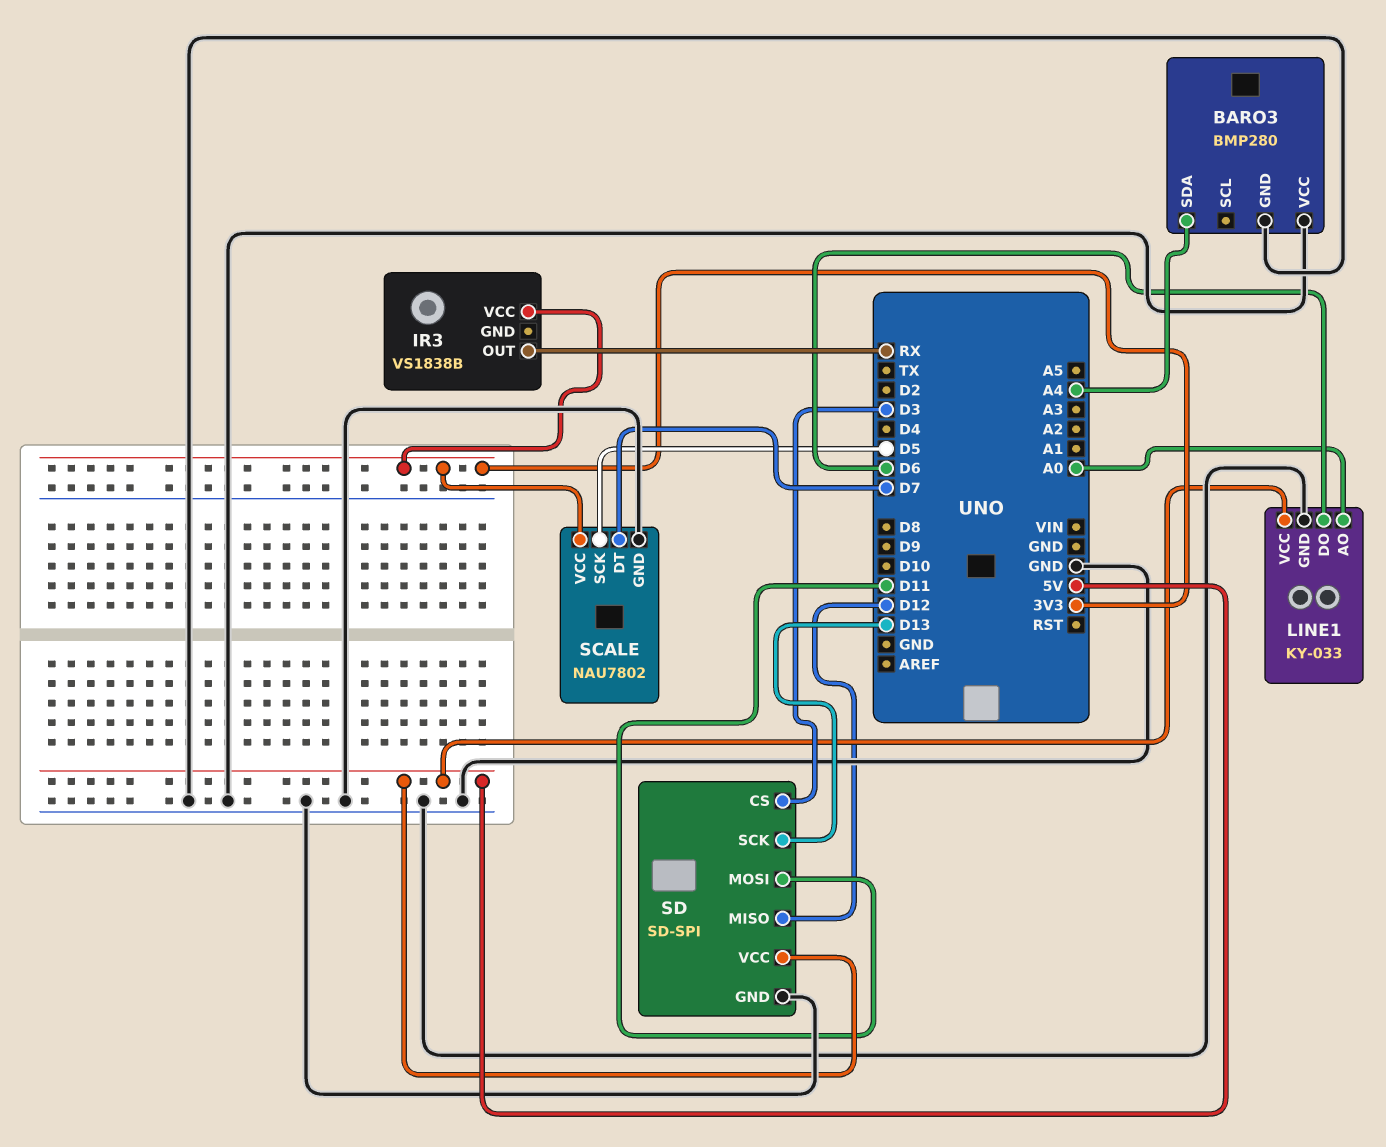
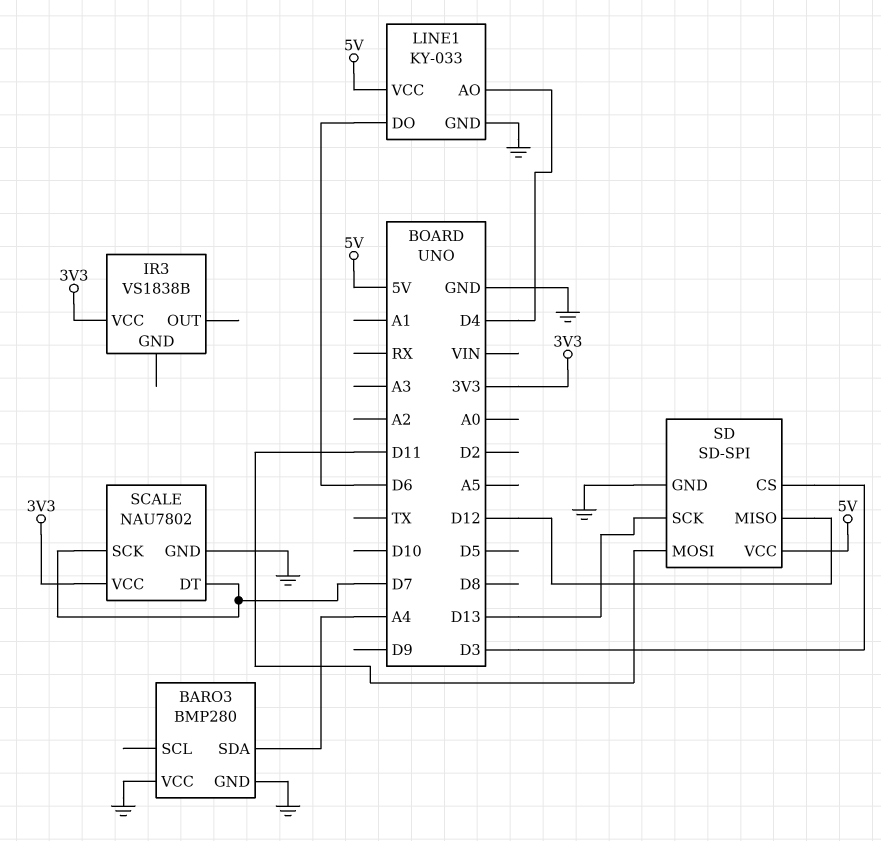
IR3 pin OUT: RX -> none
LINE1 pin AO: A0 -> D4
SCALE pin SCK: D5 -> D7

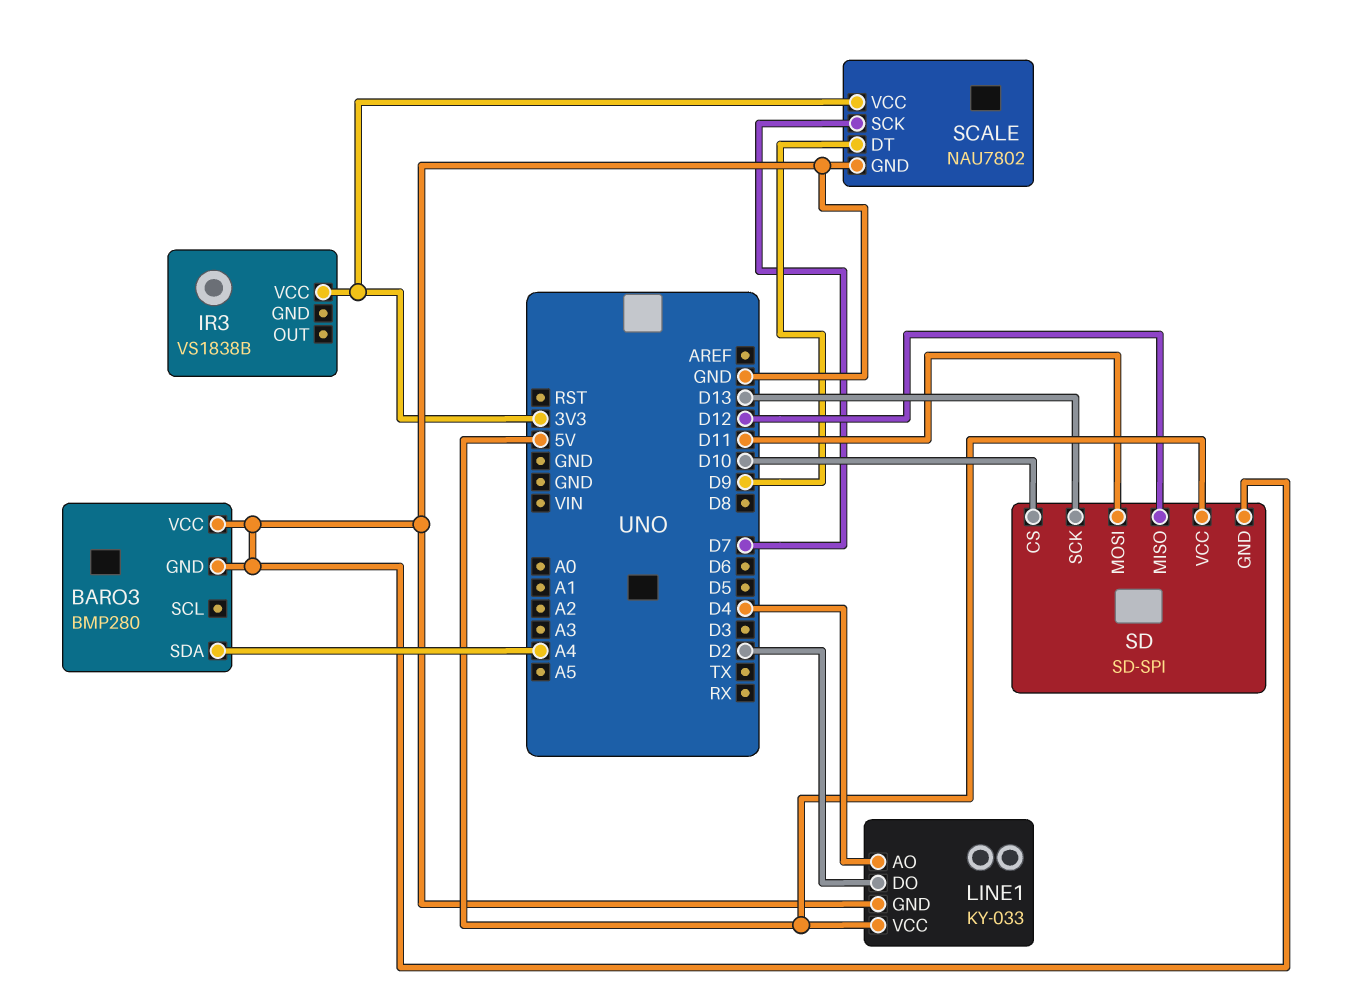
LINE1 pin DO: D6 -> D2
SCALE pin DT: D7 -> D9
SD pin CS: D3 -> D10

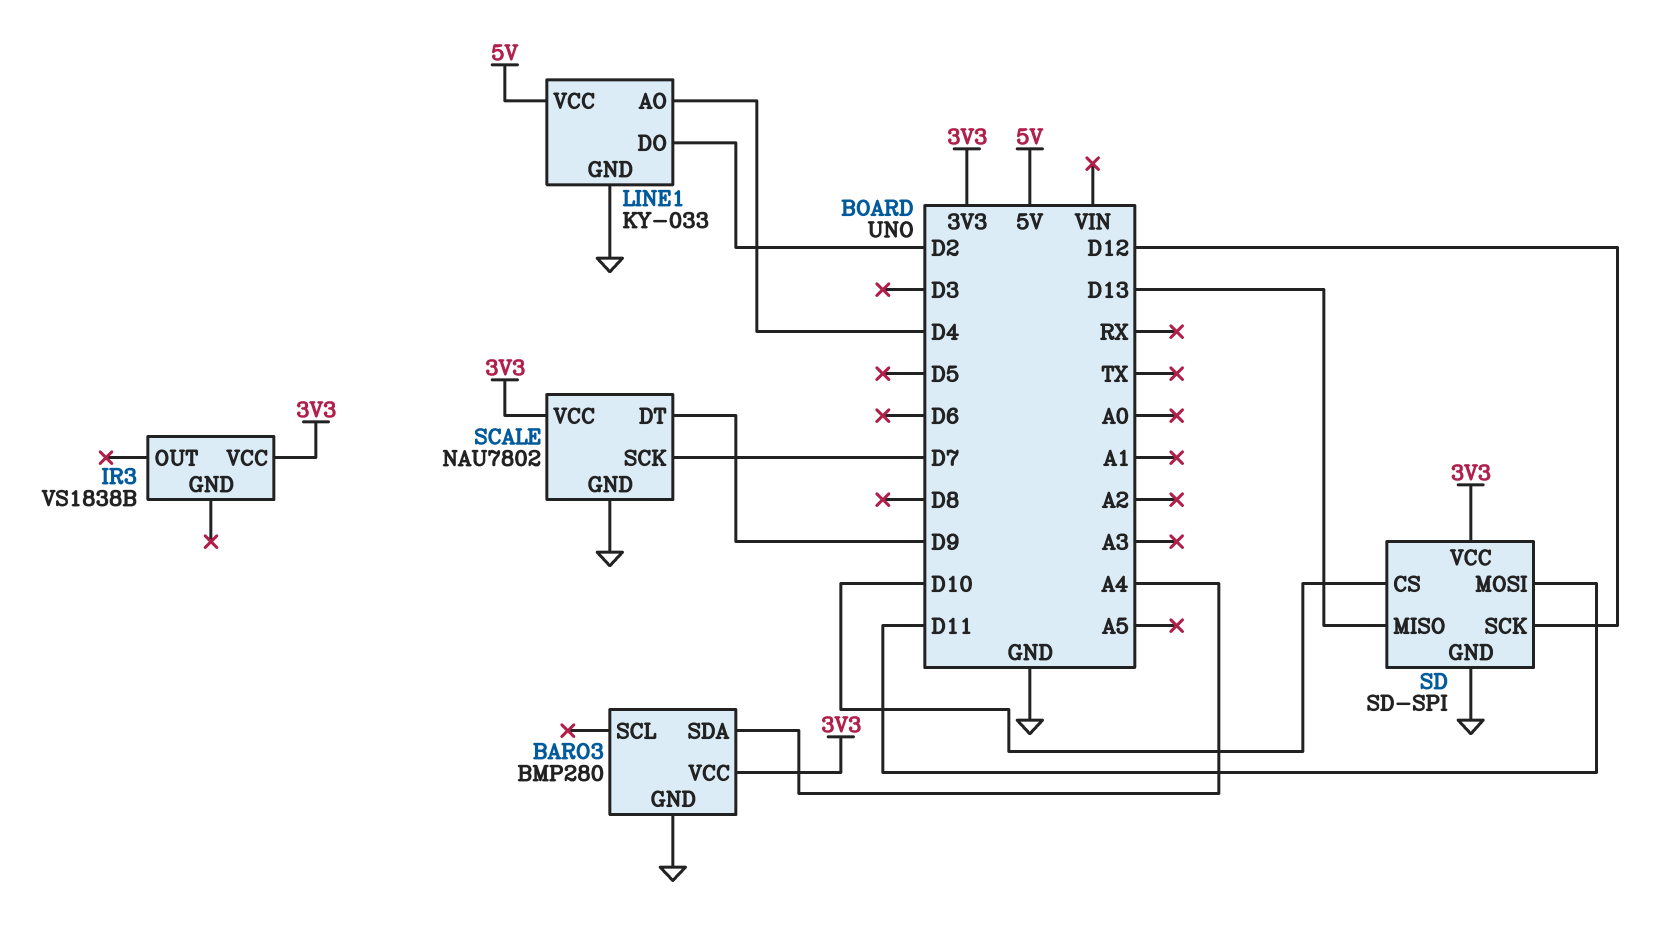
BARO3 pin VCC: GND -> 3V3
SD pin MISO: D12 -> D13
SD pin SCK: D13 -> D12
SD pin VCC: 5V -> 3V3

